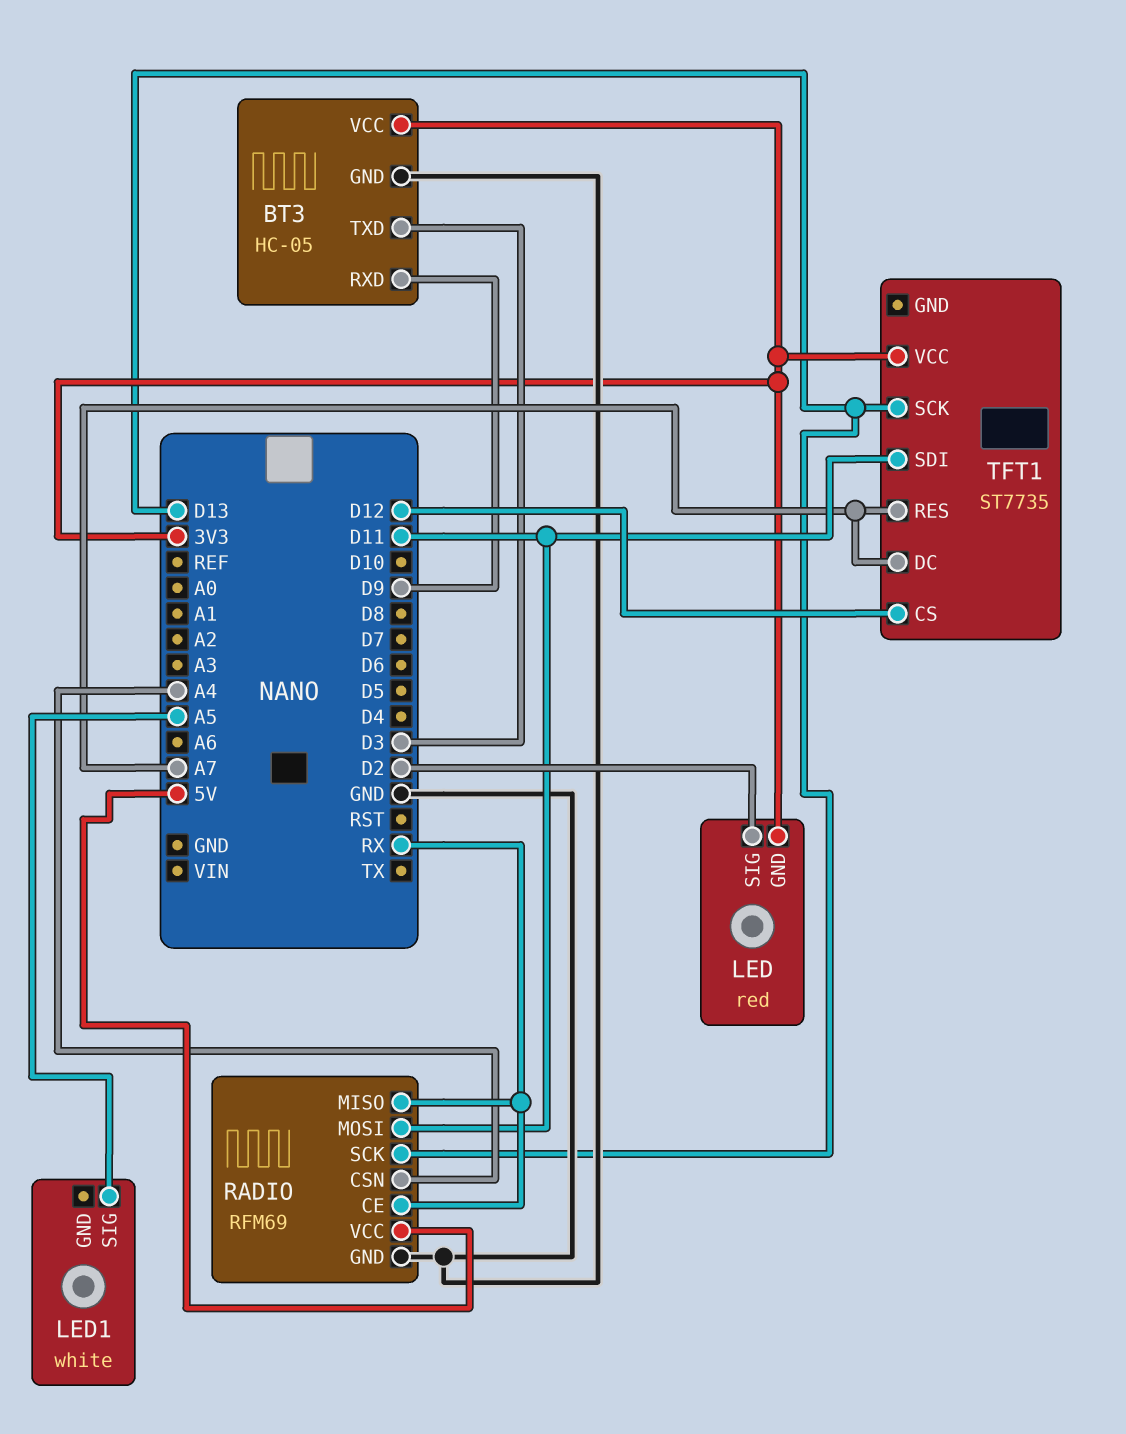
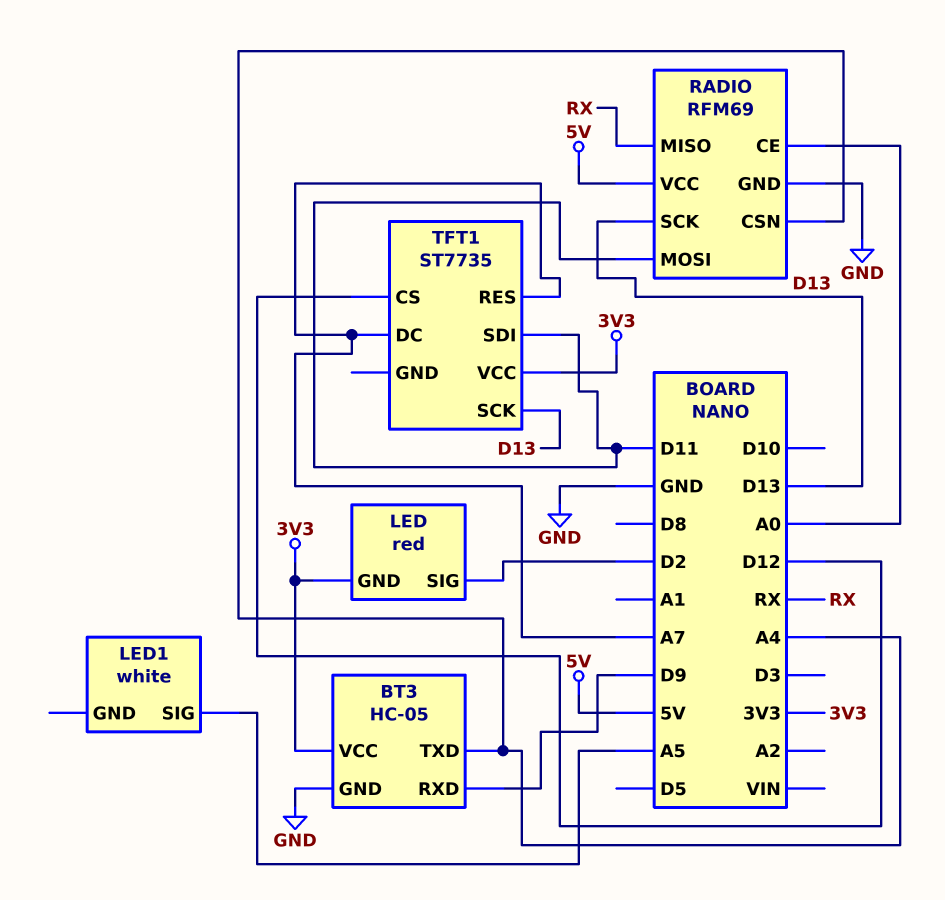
BT3 pin TXD: D3 -> A4
RADIO pin CE: RX -> A0

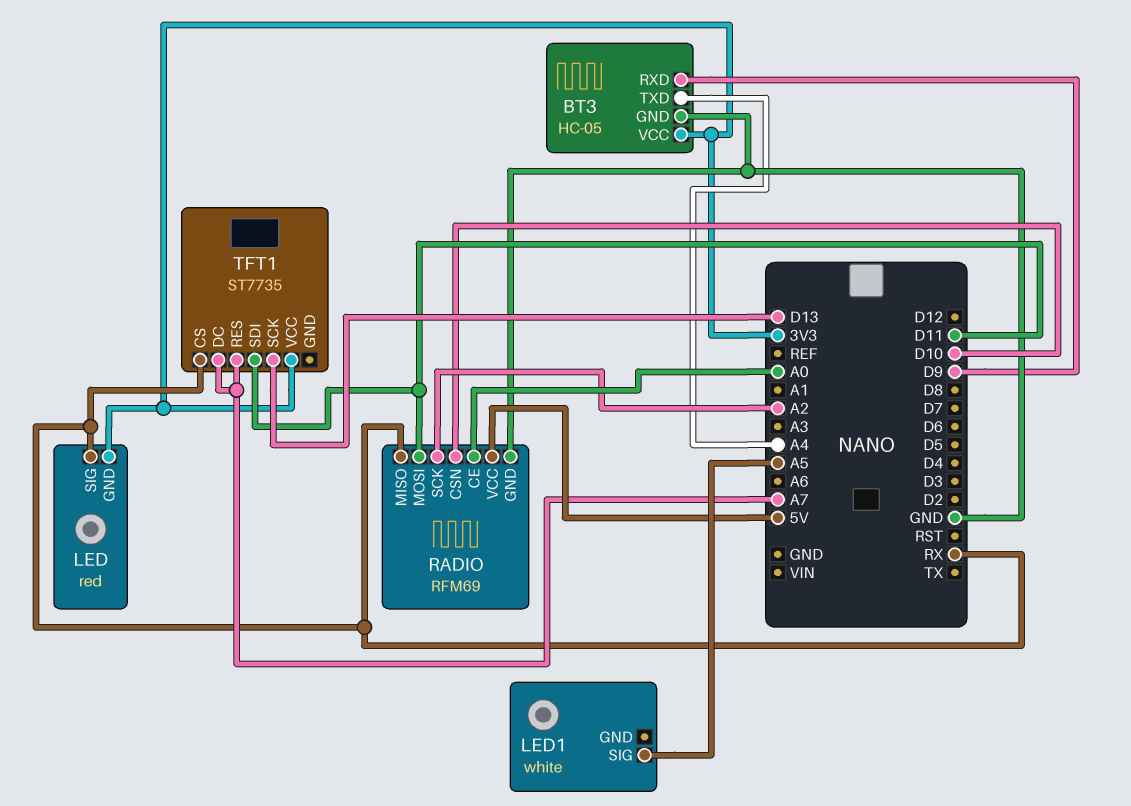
LED pin SIG: D2 -> RX
RADIO pin CSN: A4 -> D10
RADIO pin SCK: D13 -> A2
TFT1 pin CS: D12 -> RX

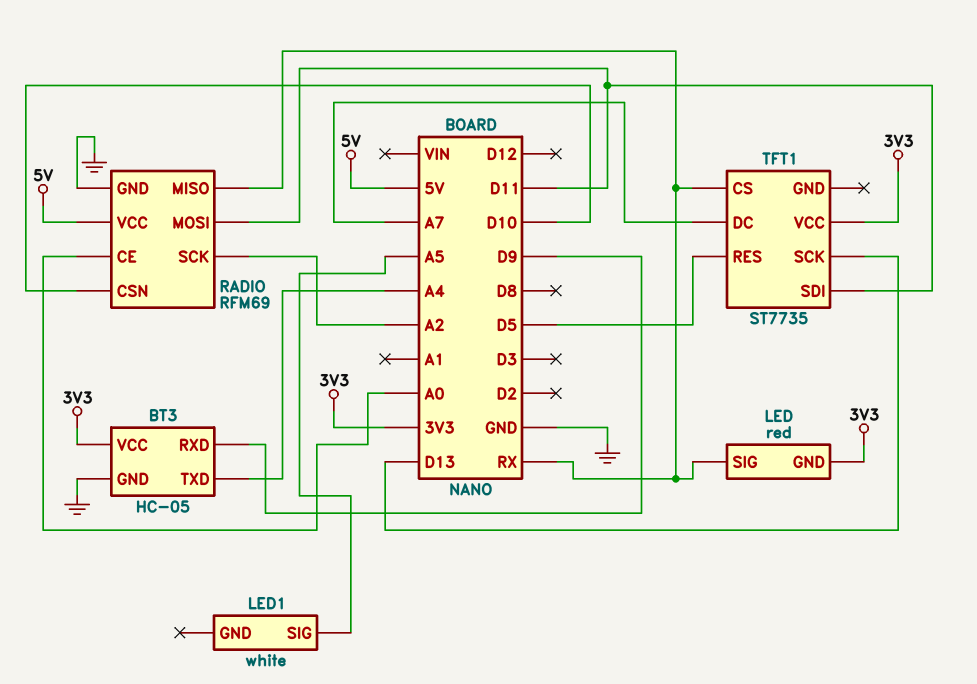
TFT1 pin RES: A7 -> D5

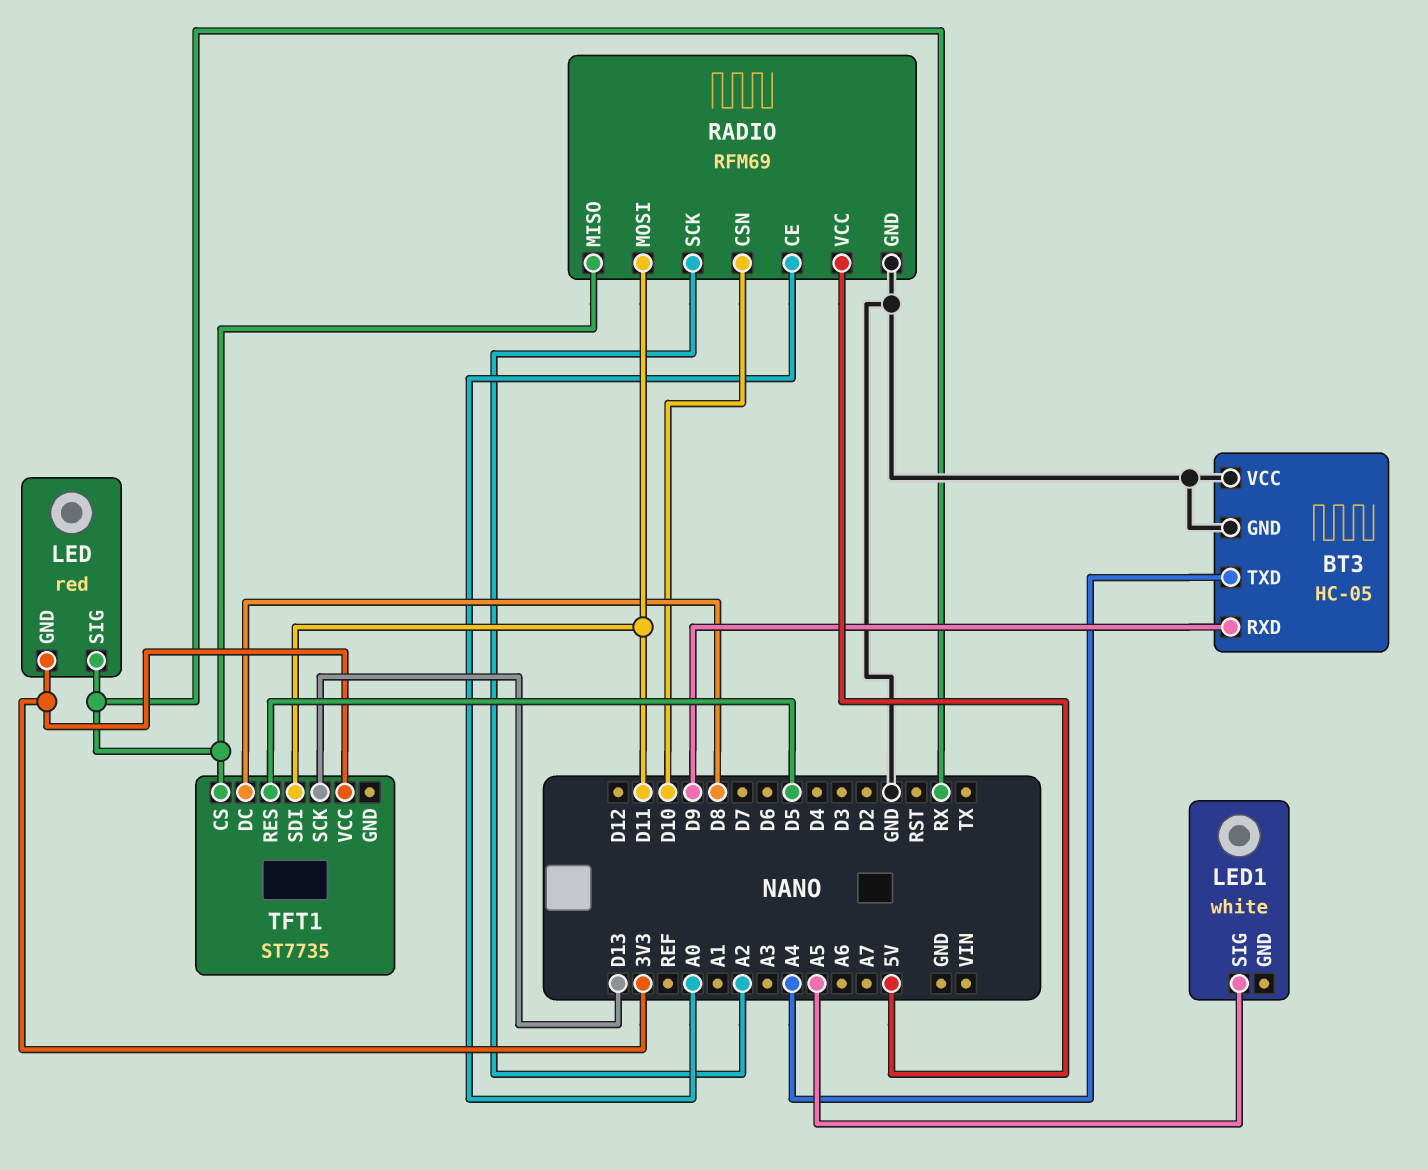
BT3 pin VCC: 3V3 -> GND
TFT1 pin DC: A7 -> D8

